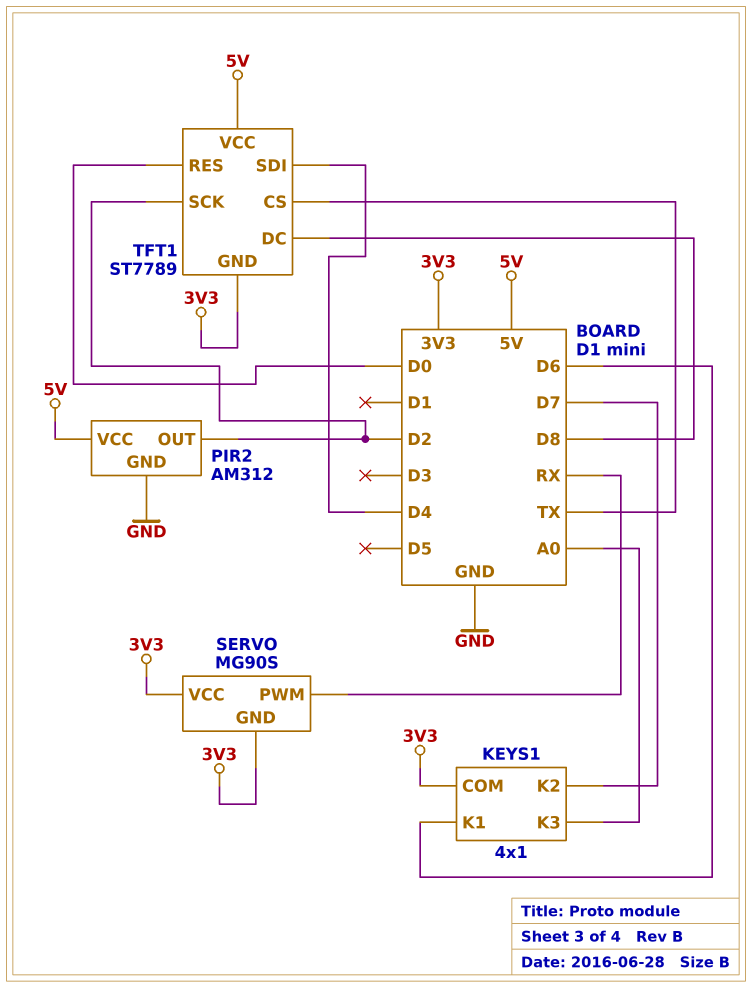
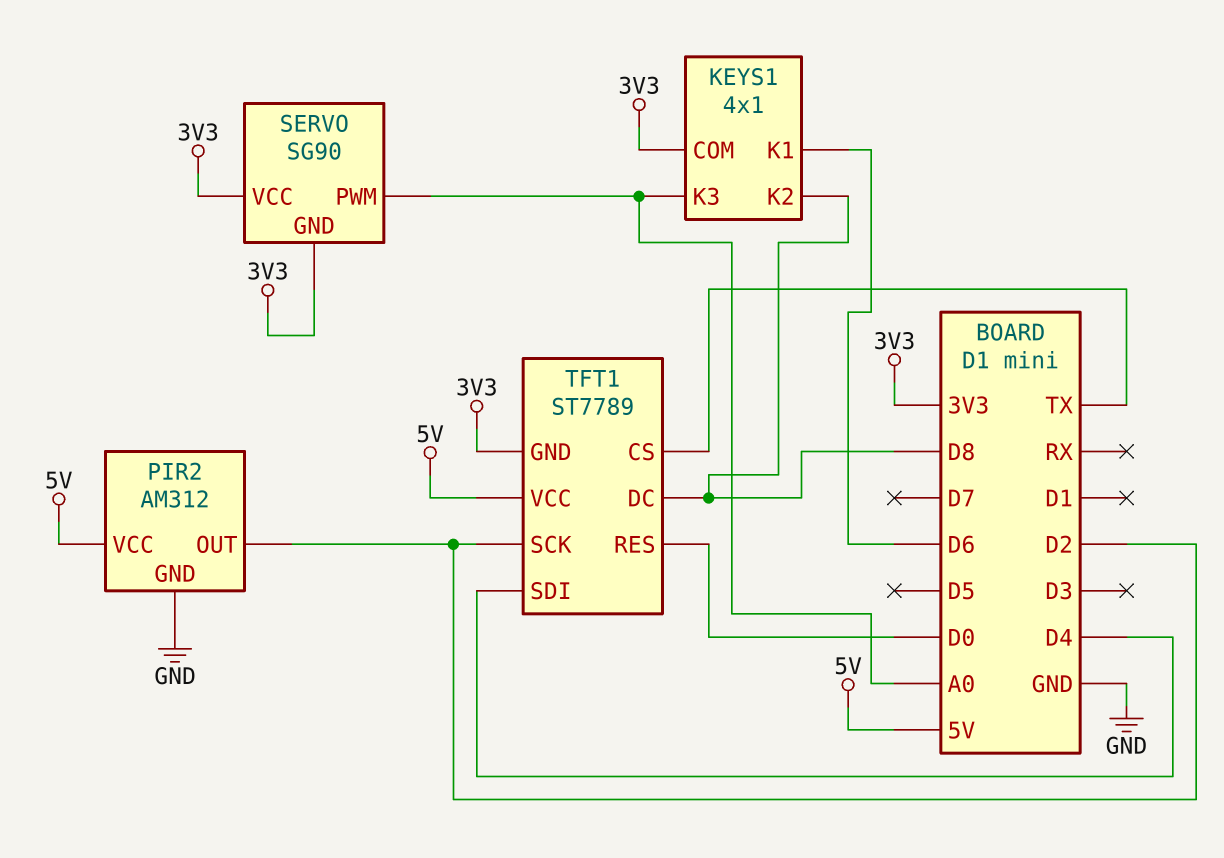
KEYS1 pin K2: D7 -> D8
SERVO: MG90S -> SG90
SERVO pin PWM: RX -> A0

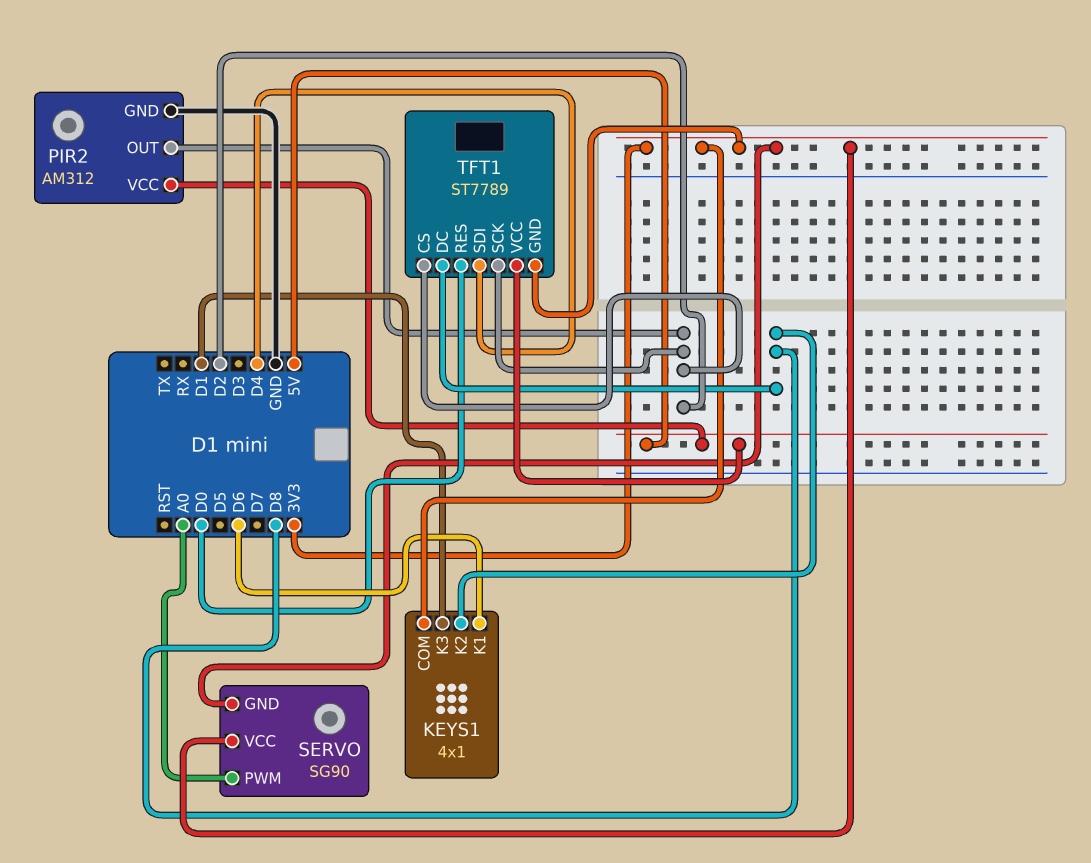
KEYS1 pin K3: A0 -> D1
TFT1 pin CS: TX -> D2

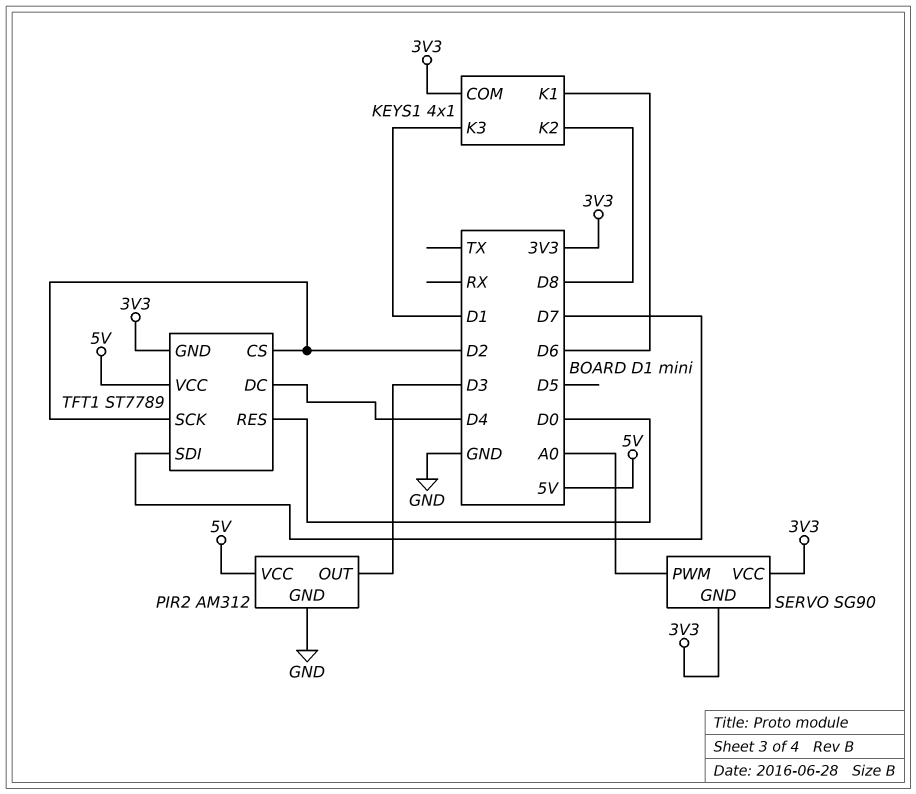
PIR2 pin OUT: D2 -> D3
TFT1 pin DC: D8 -> D4
TFT1 pin SDI: D4 -> D7

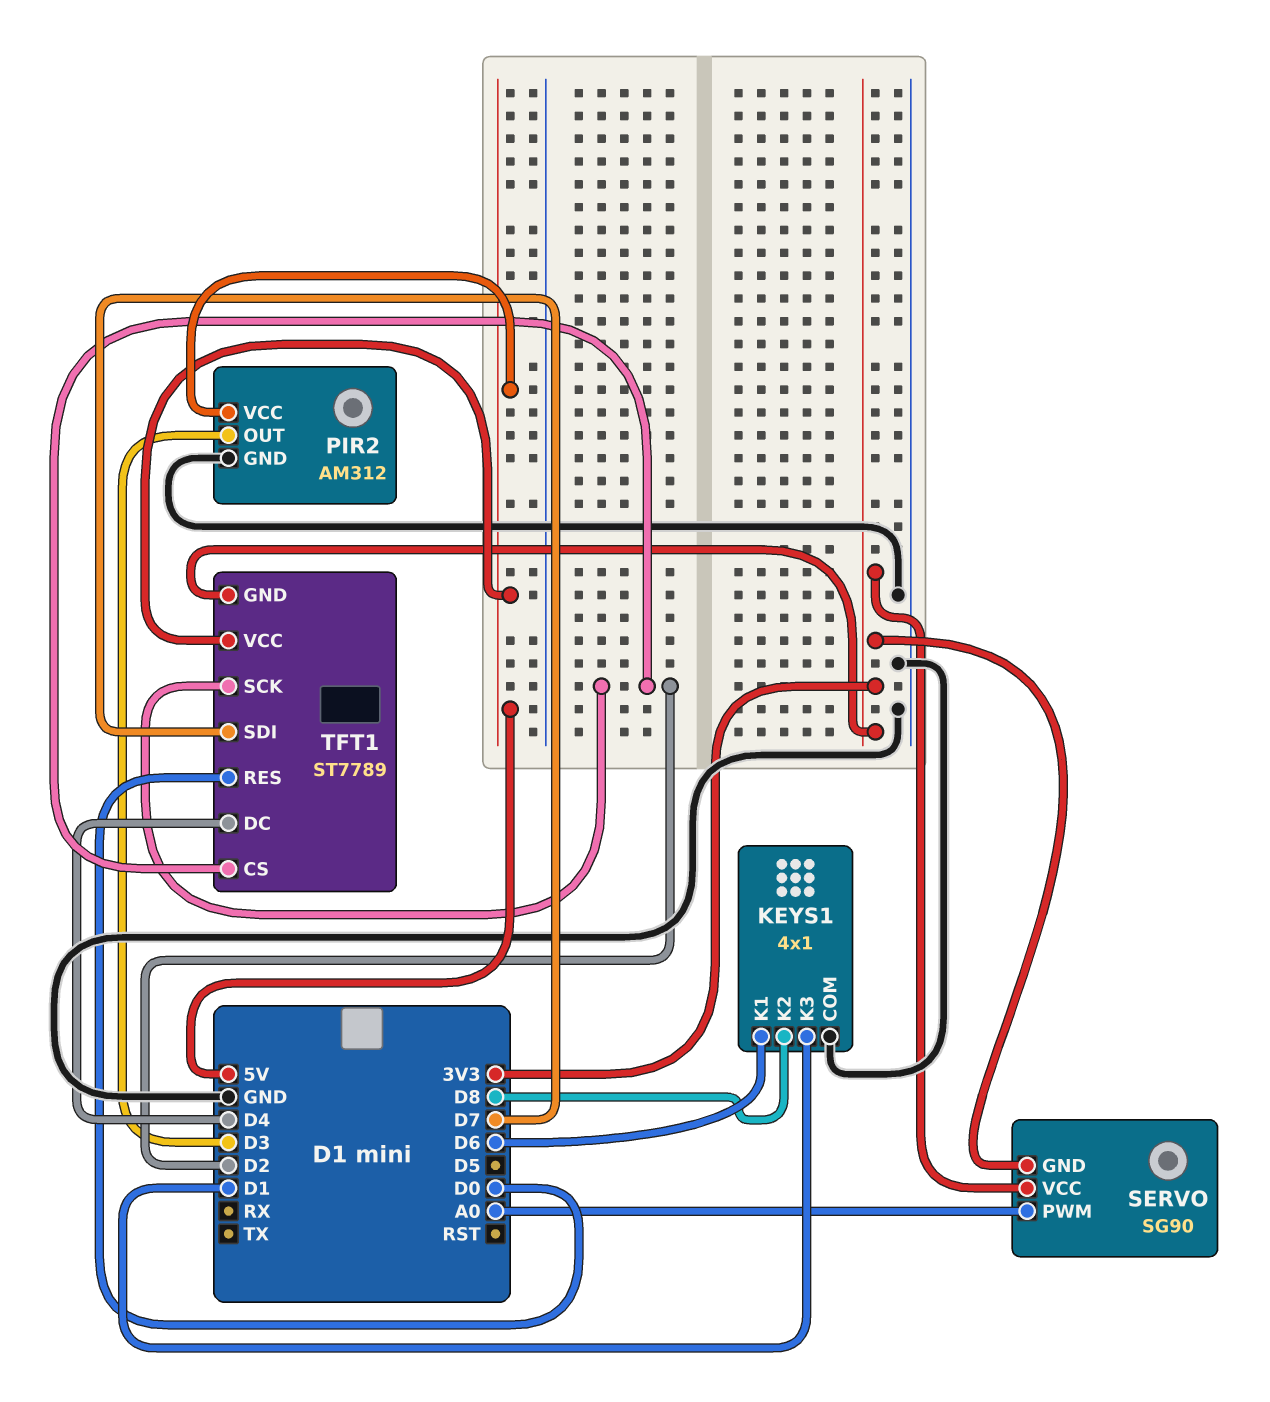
KEYS1 pin COM: 3V3 -> GND

